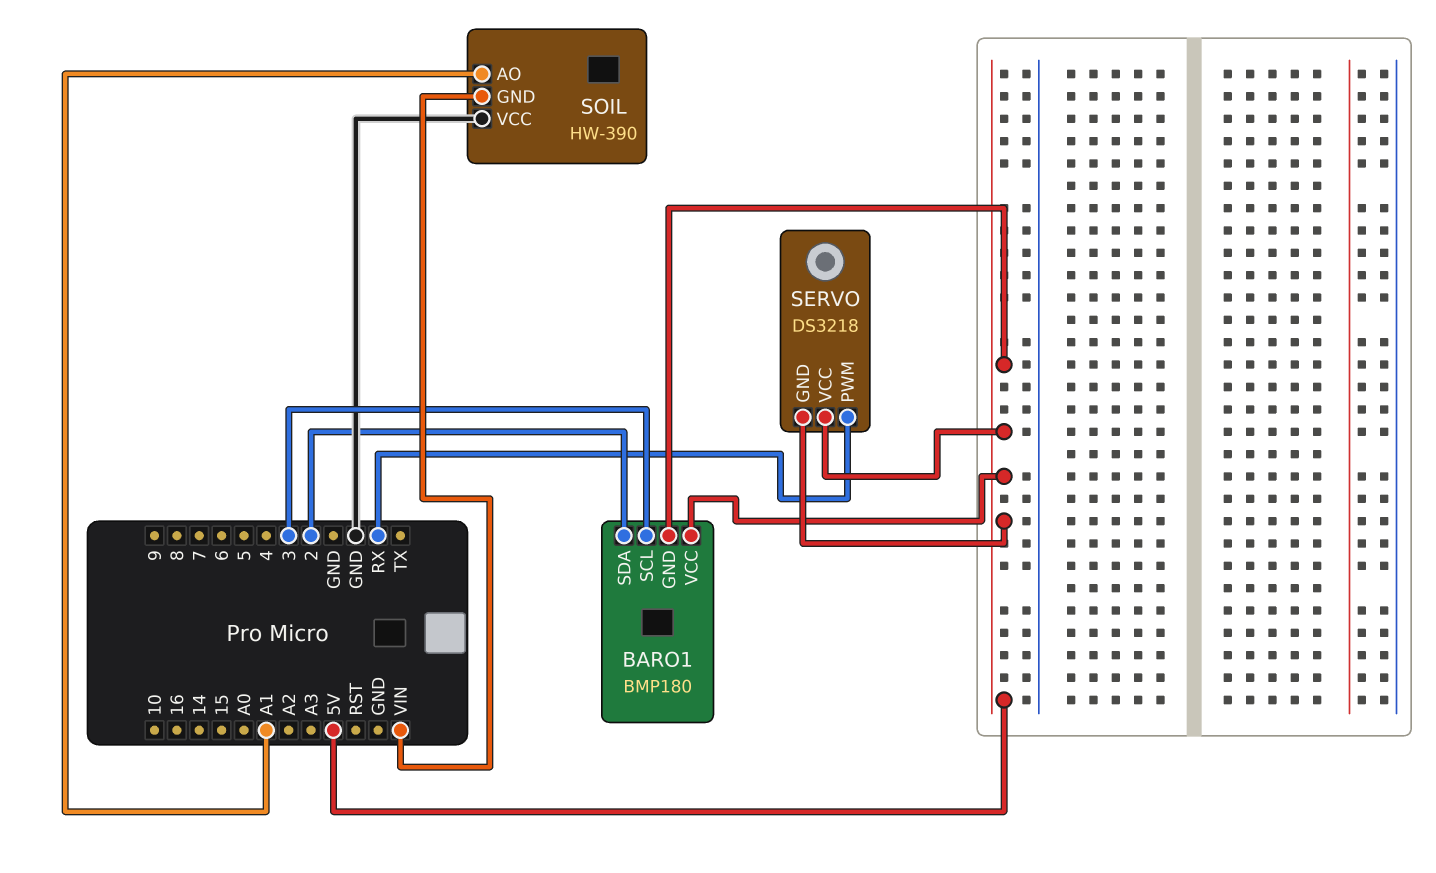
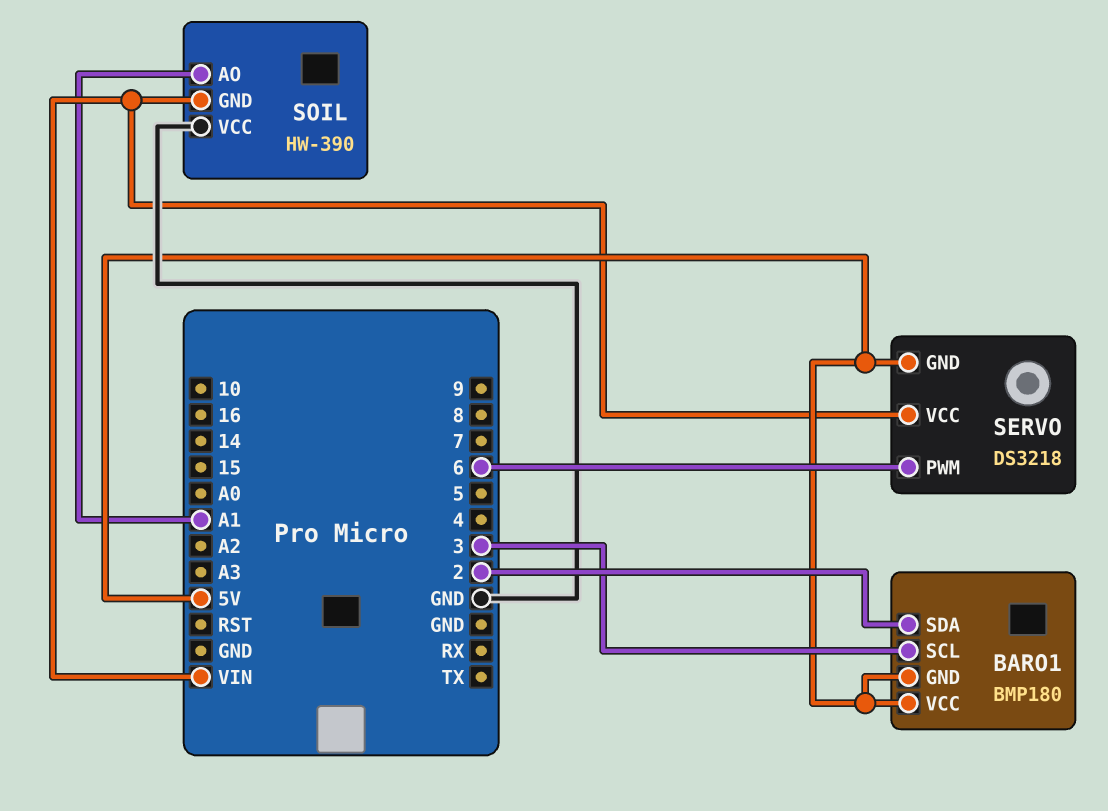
SERVO pin PWM: RX -> 6
SERVO pin VCC: 5V -> VIN

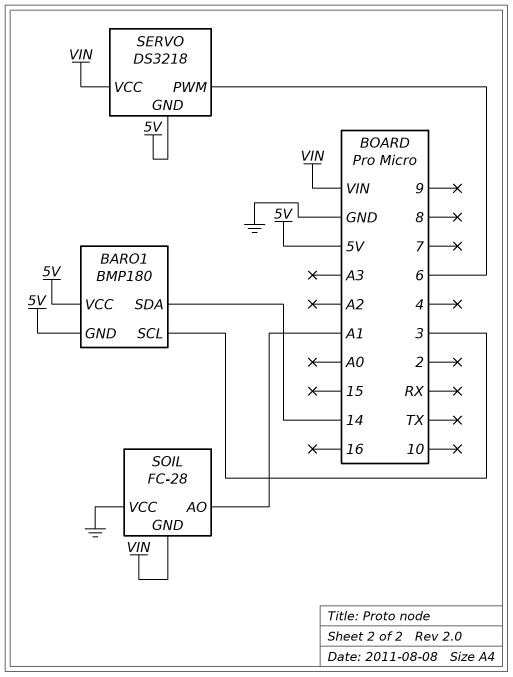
BARO1 pin SDA: 2 -> 14
SOIL: HW-390 -> FC-28

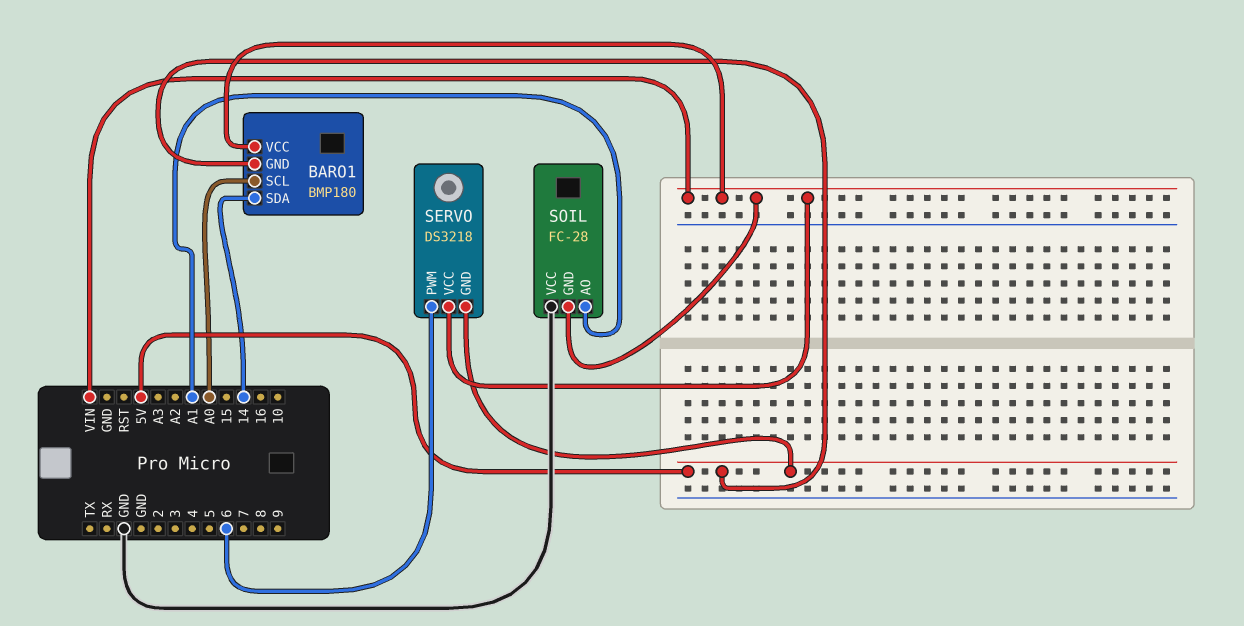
BARO1 pin SCL: 3 -> A0
BARO1 pin VCC: 5V -> VIN

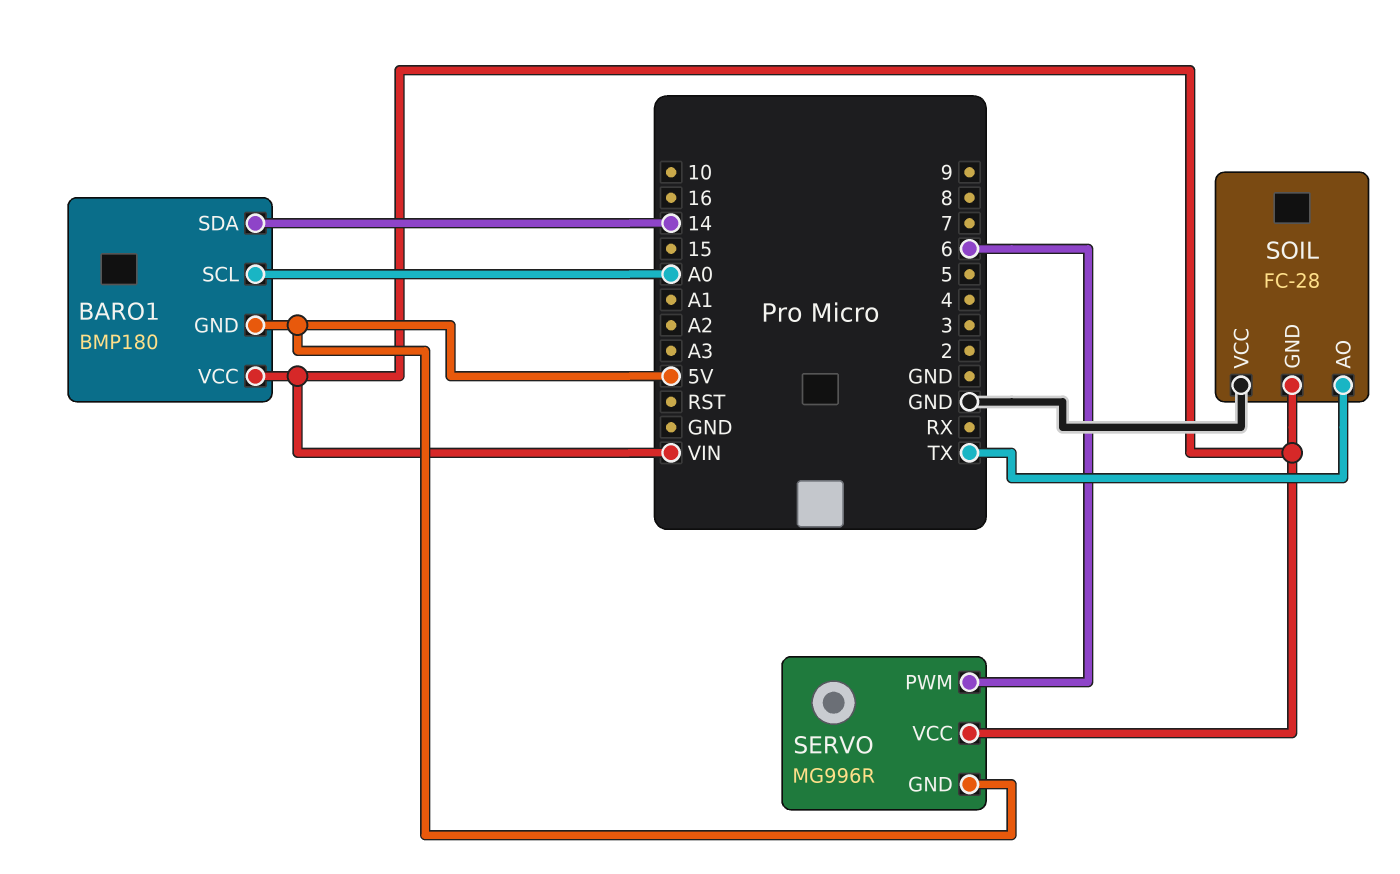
SERVO: DS3218 -> MG996R
SOIL pin AO: A1 -> TX

